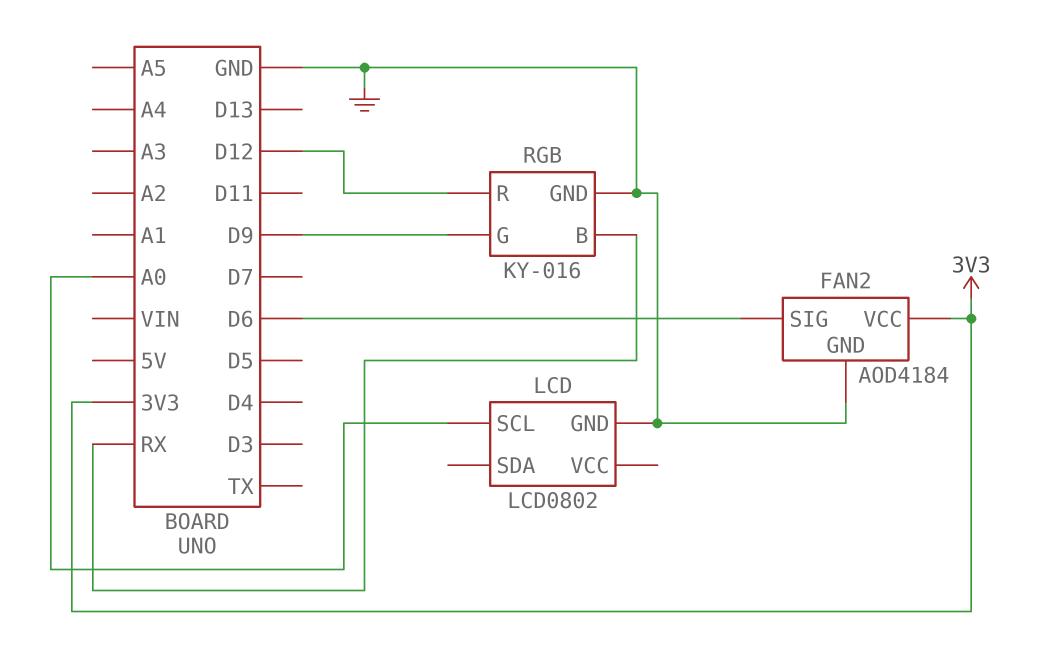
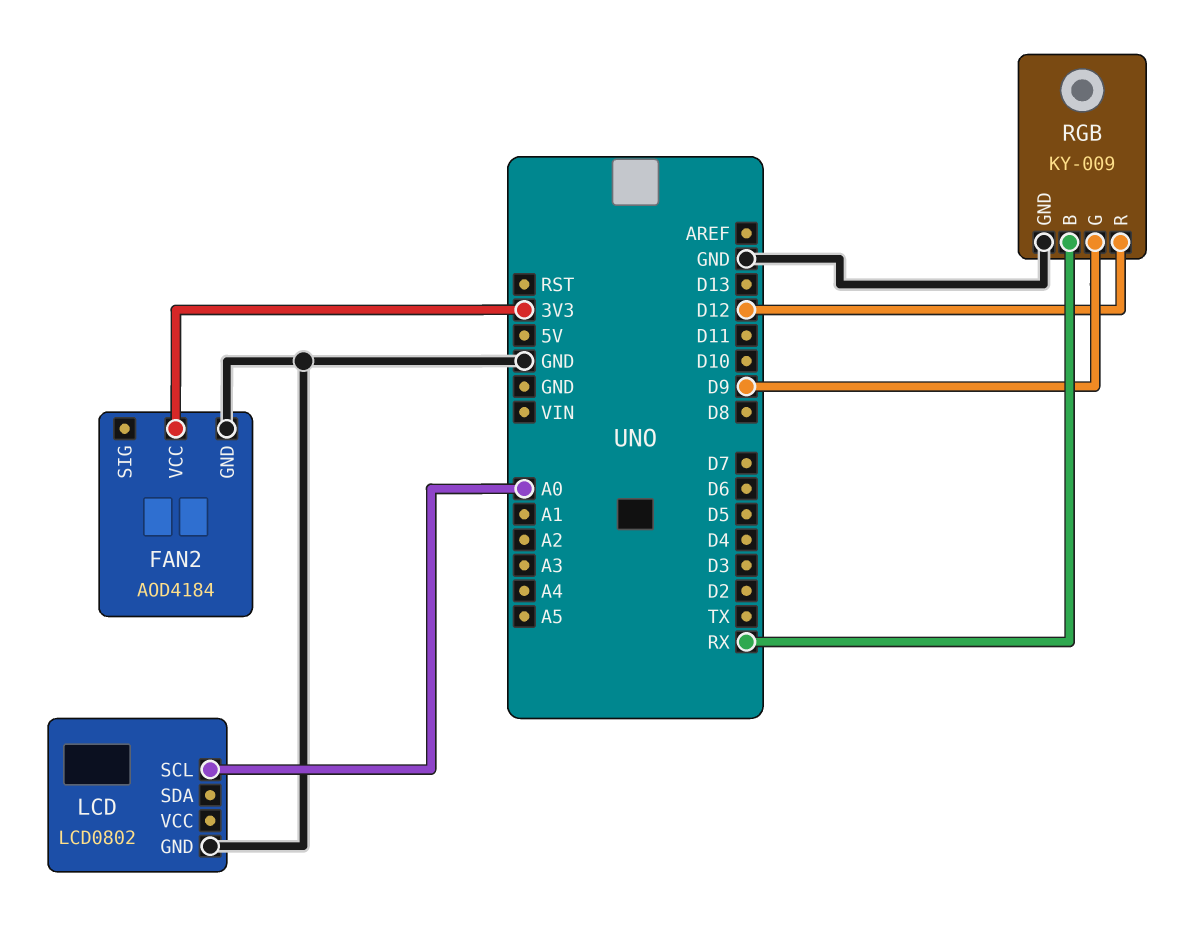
FAN2 pin SIG: D6 -> none
RGB: KY-016 -> KY-009

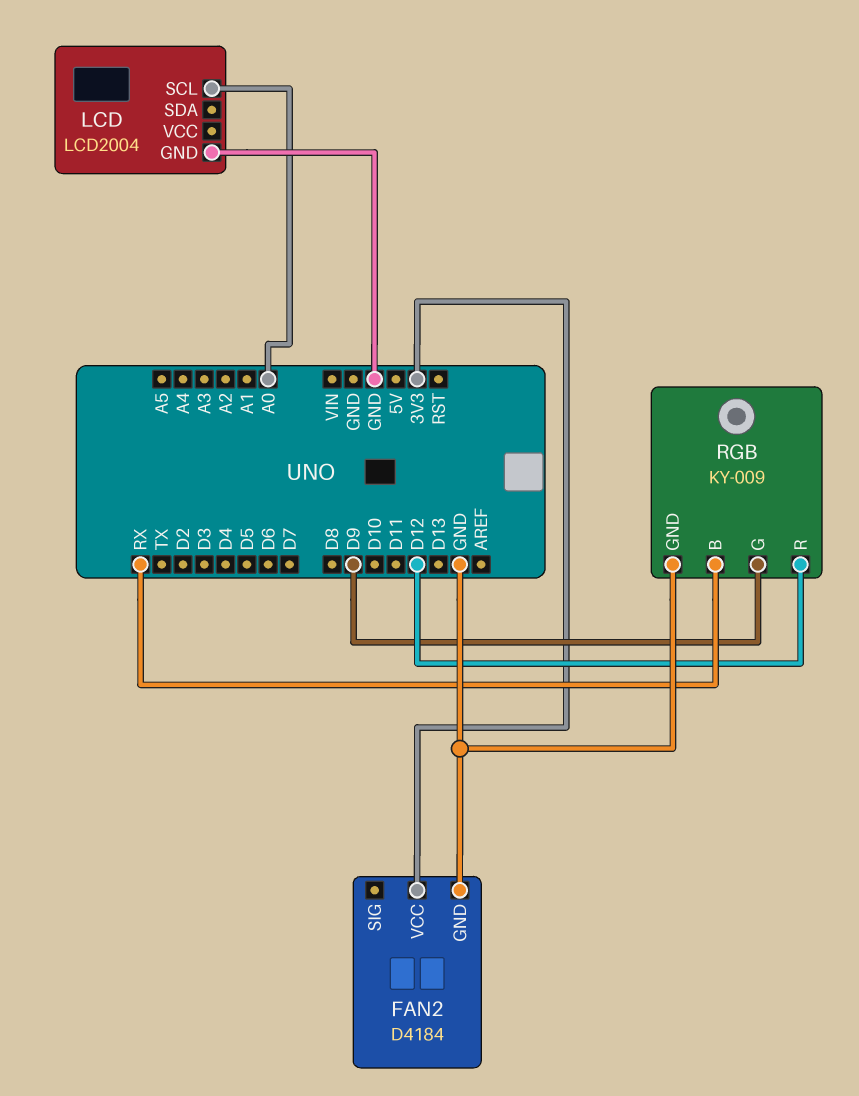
FAN2: AOD4184 -> D4184
LCD: LCD0802 -> LCD2004

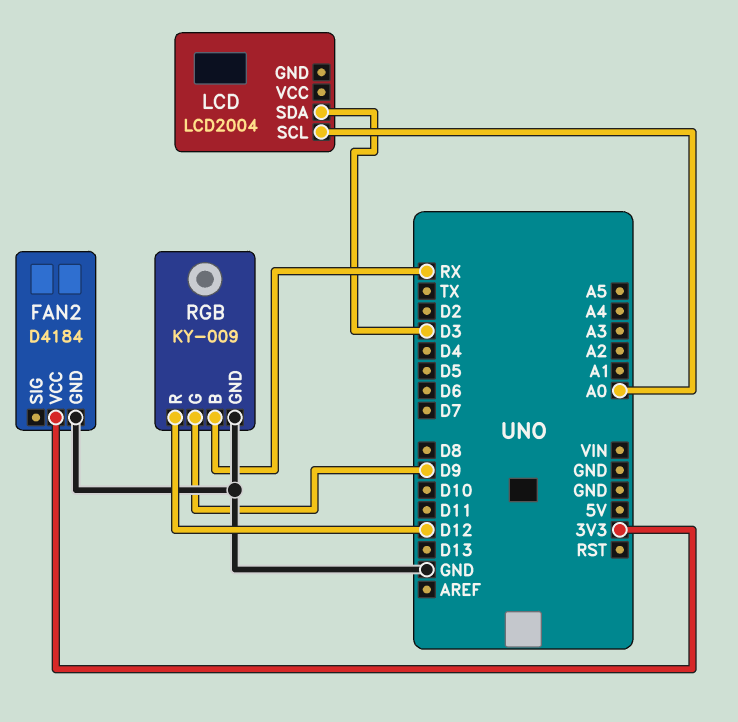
LCD pin GND: GND -> none
LCD pin SDA: none -> D3

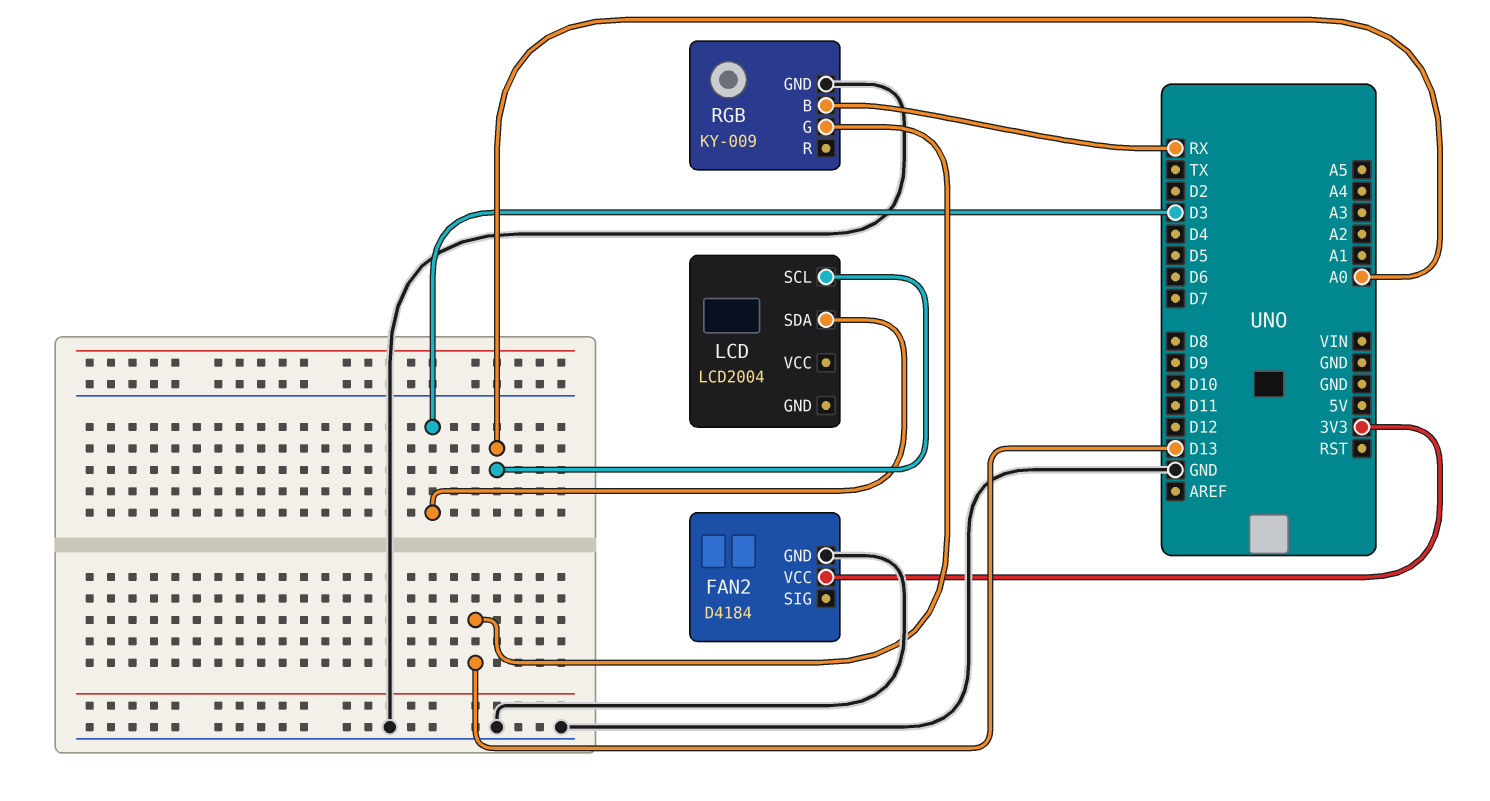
RGB pin G: D9 -> D13
RGB pin R: D12 -> none

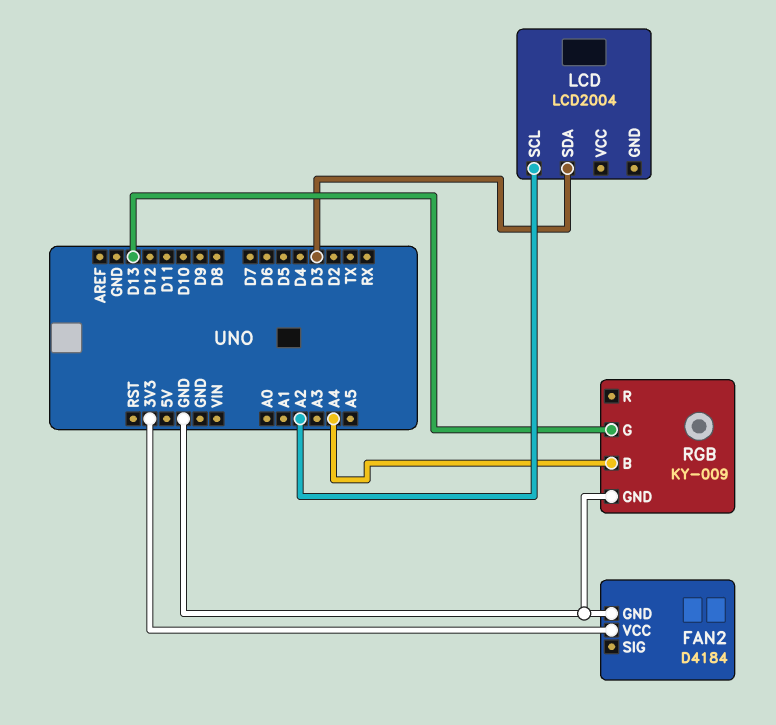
LCD pin SCL: A0 -> A2
RGB pin B: RX -> A4

